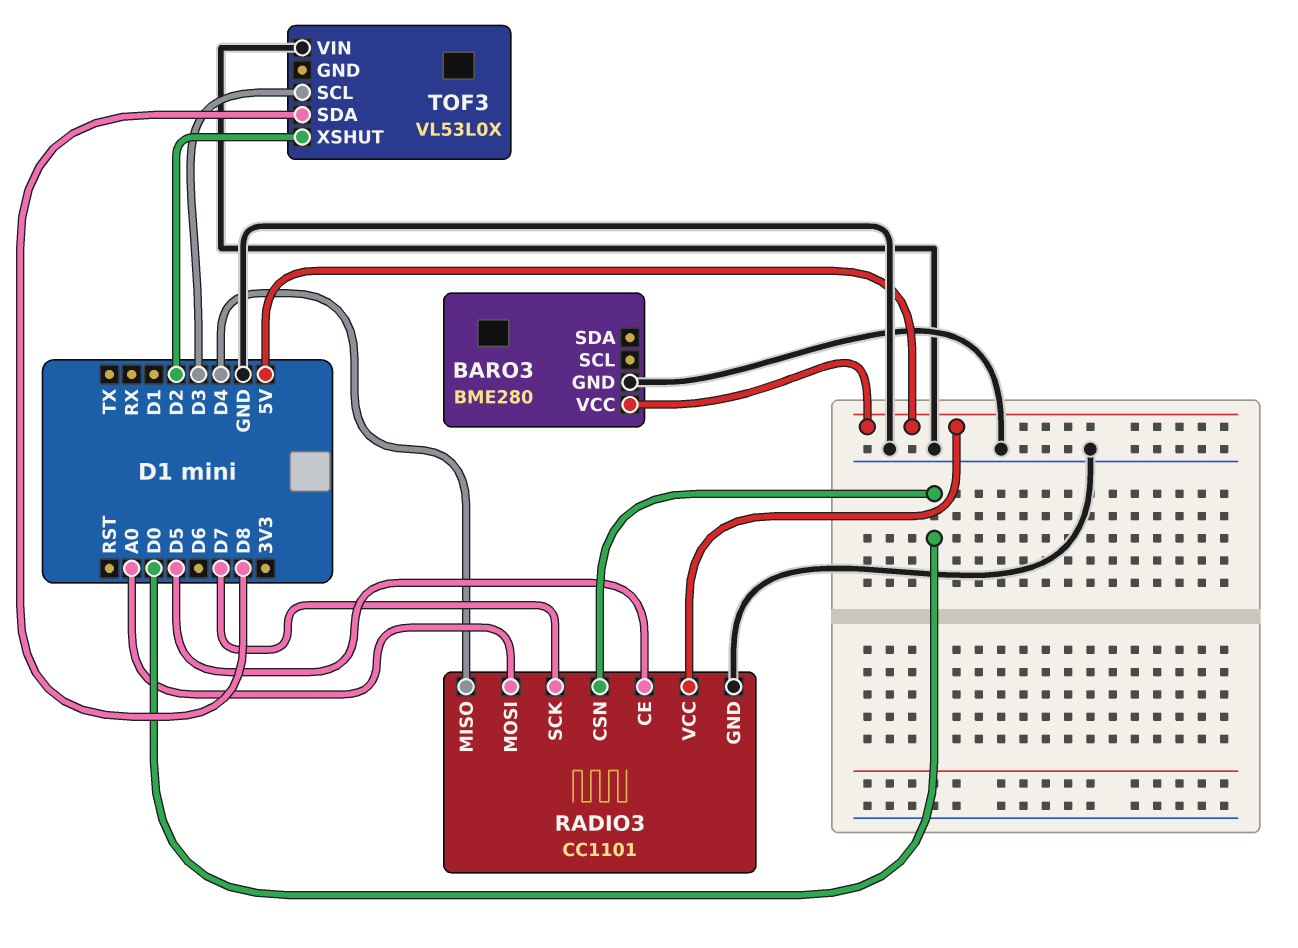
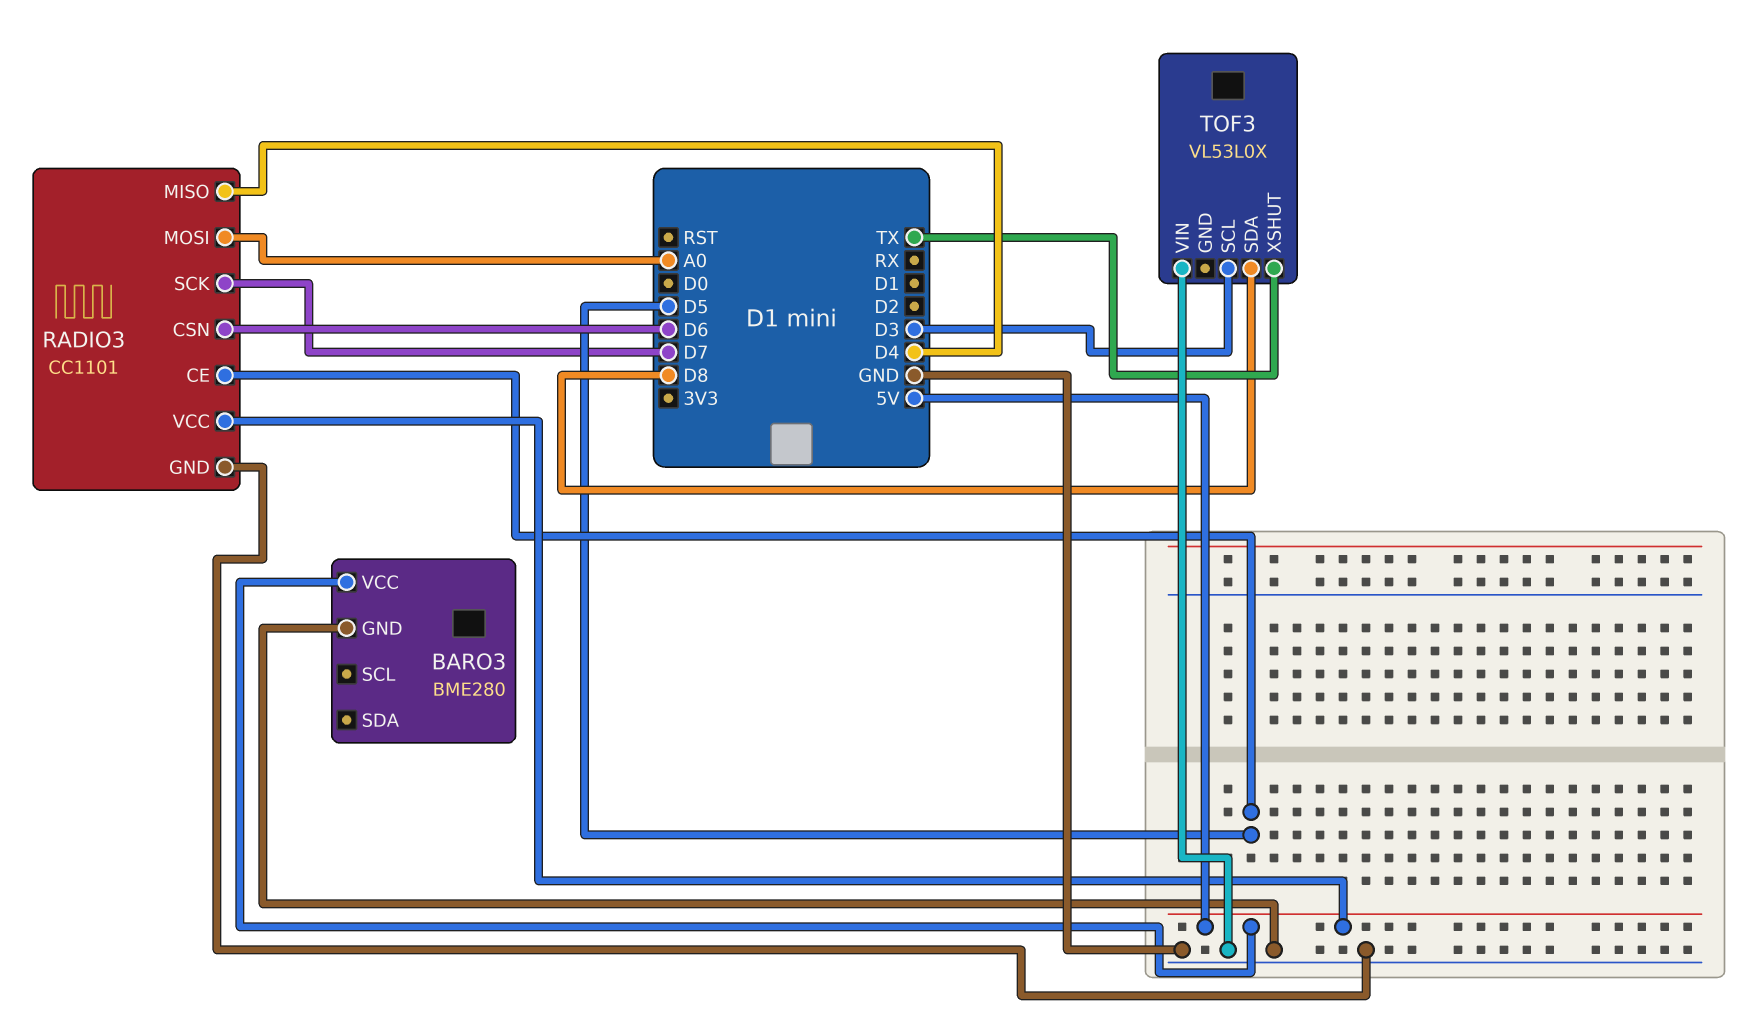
RADIO3 pin CSN: D0 -> D6
TOF3 pin XSHUT: D2 -> TX

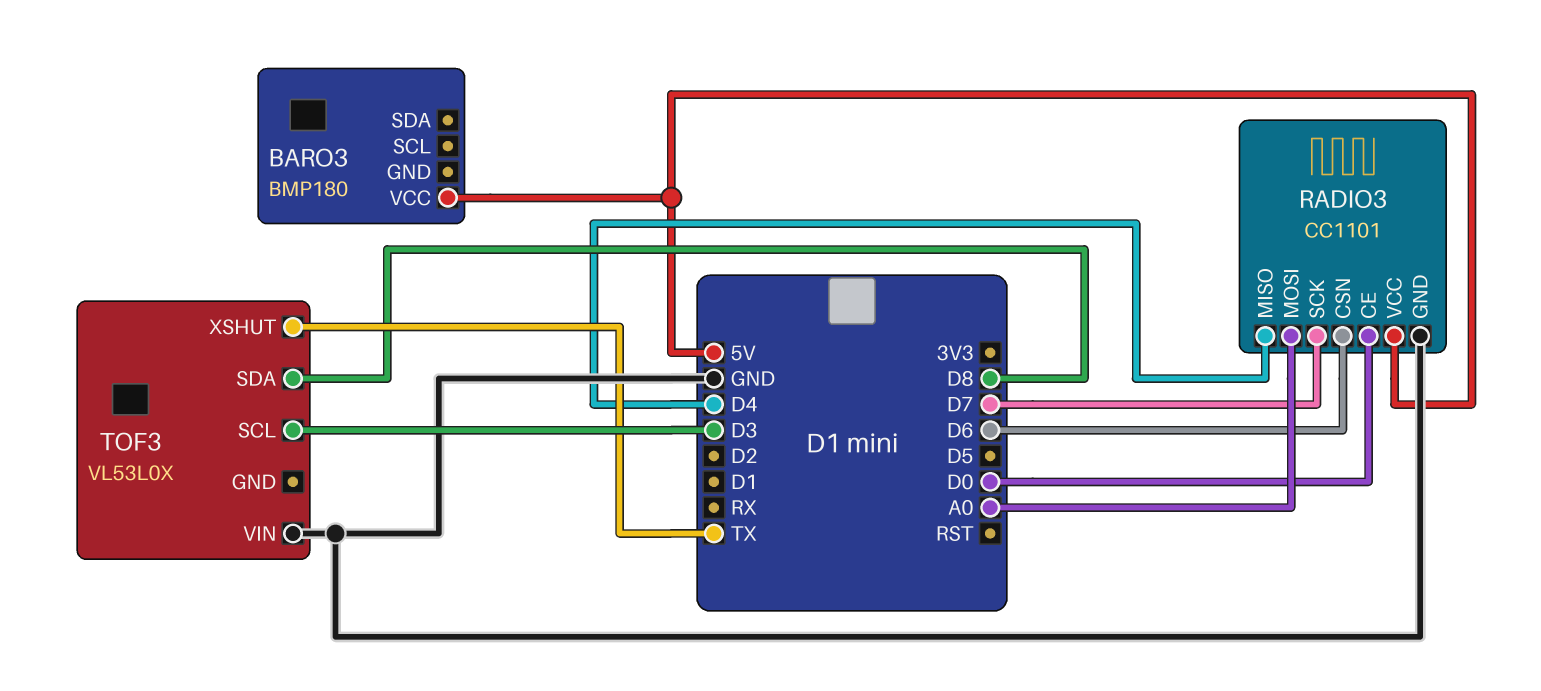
BARO3: BME280 -> BMP180
BARO3 pin GND: GND -> none
RADIO3 pin CE: D5 -> D0

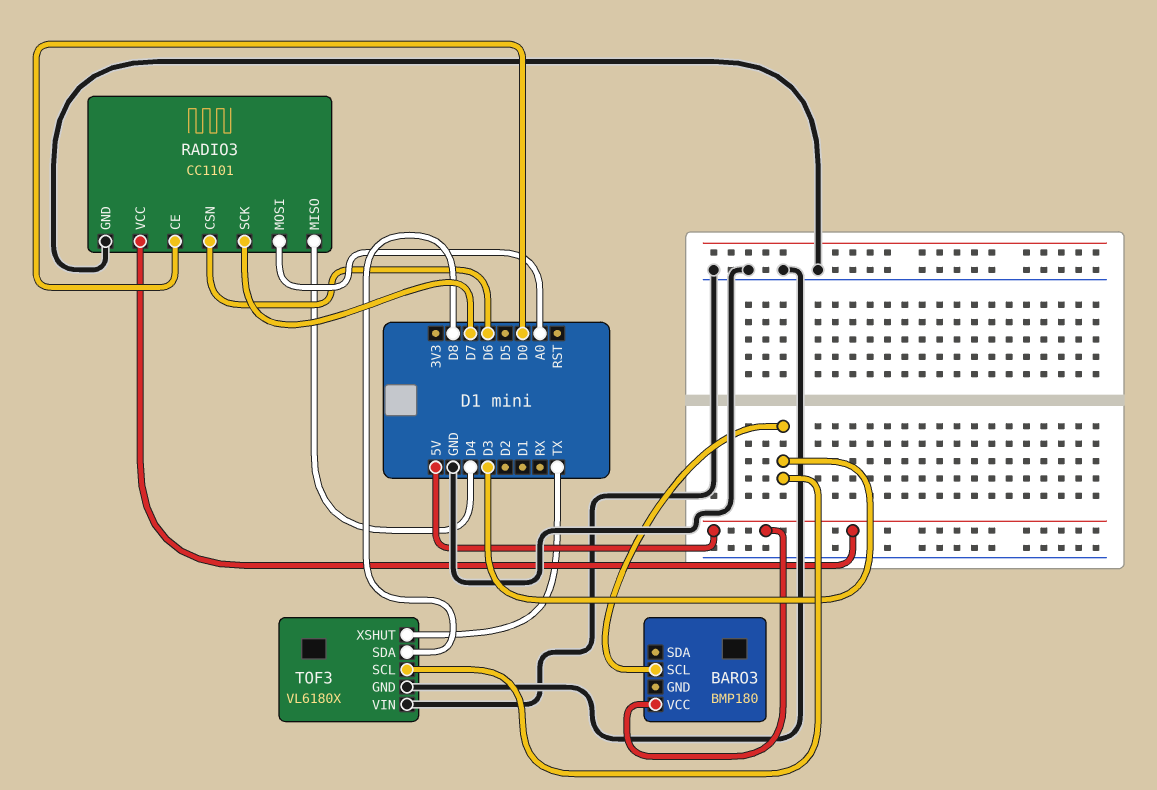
BARO3 pin SCL: none -> D3
TOF3: VL53L0X -> VL6180X
TOF3 pin GND: none -> GND

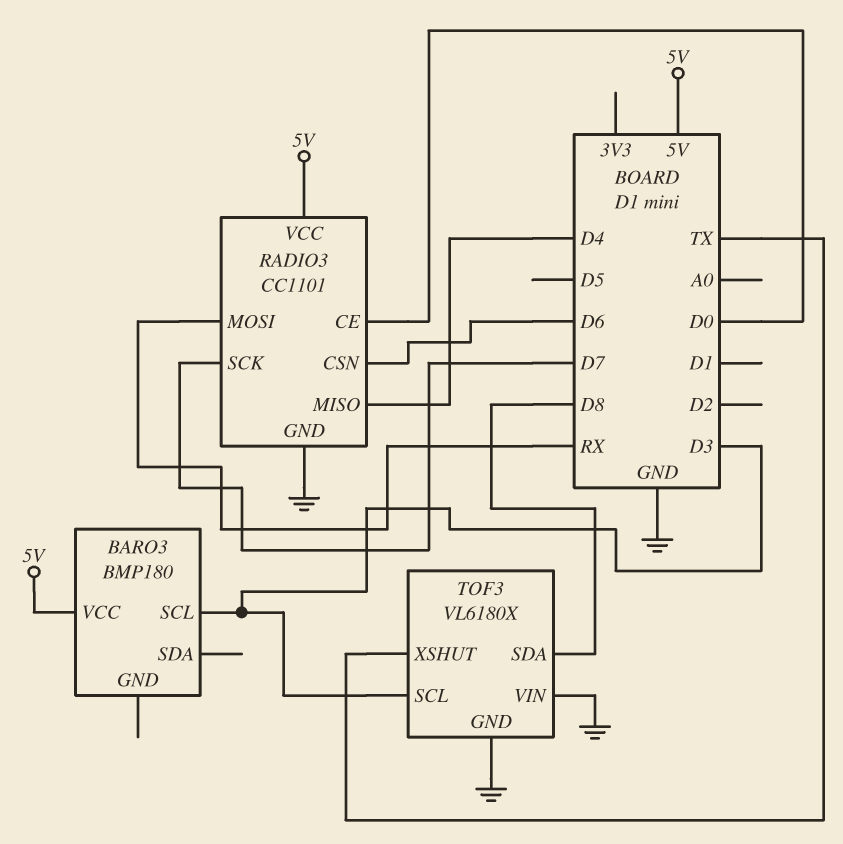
RADIO3 pin MOSI: A0 -> RX

